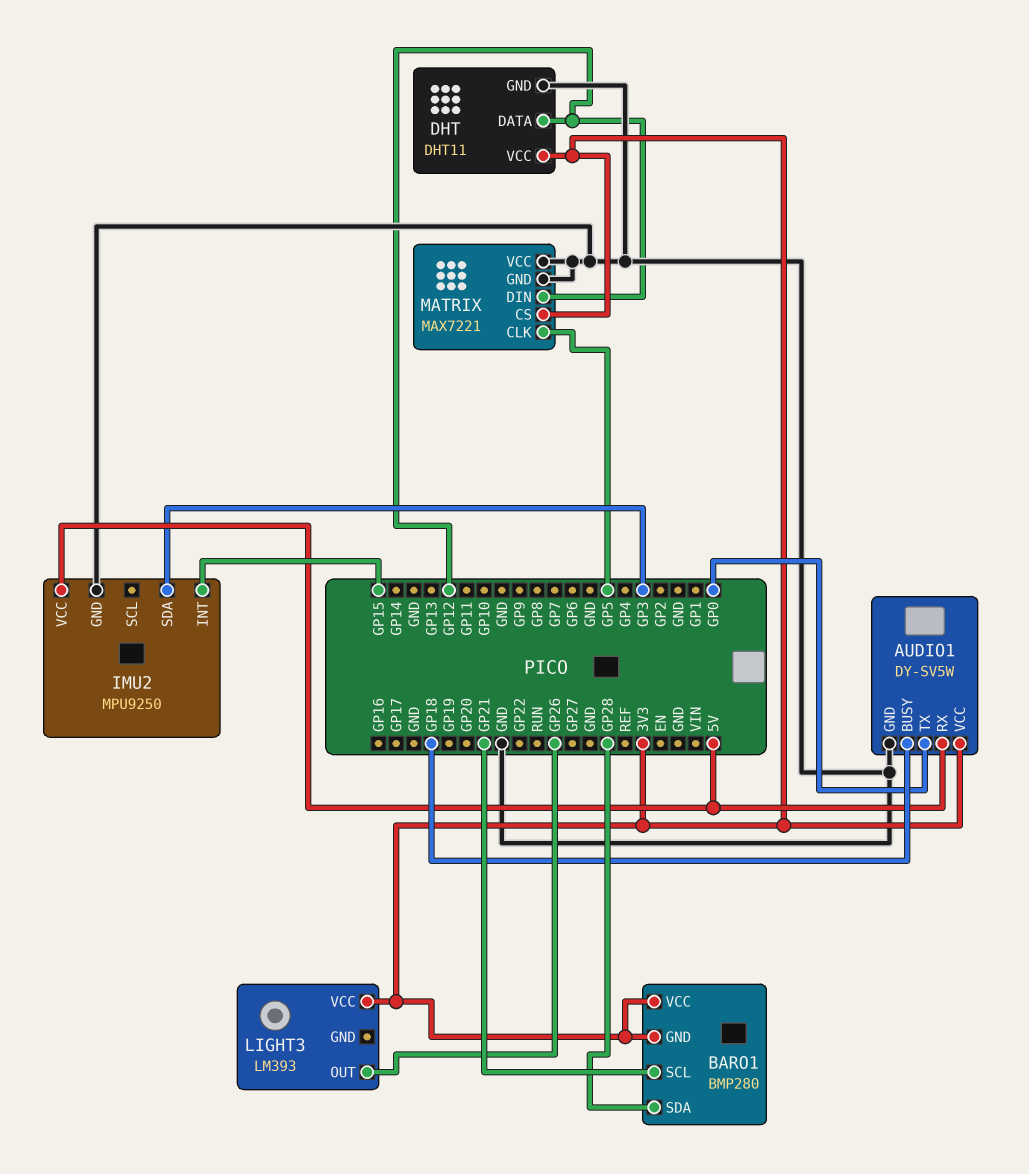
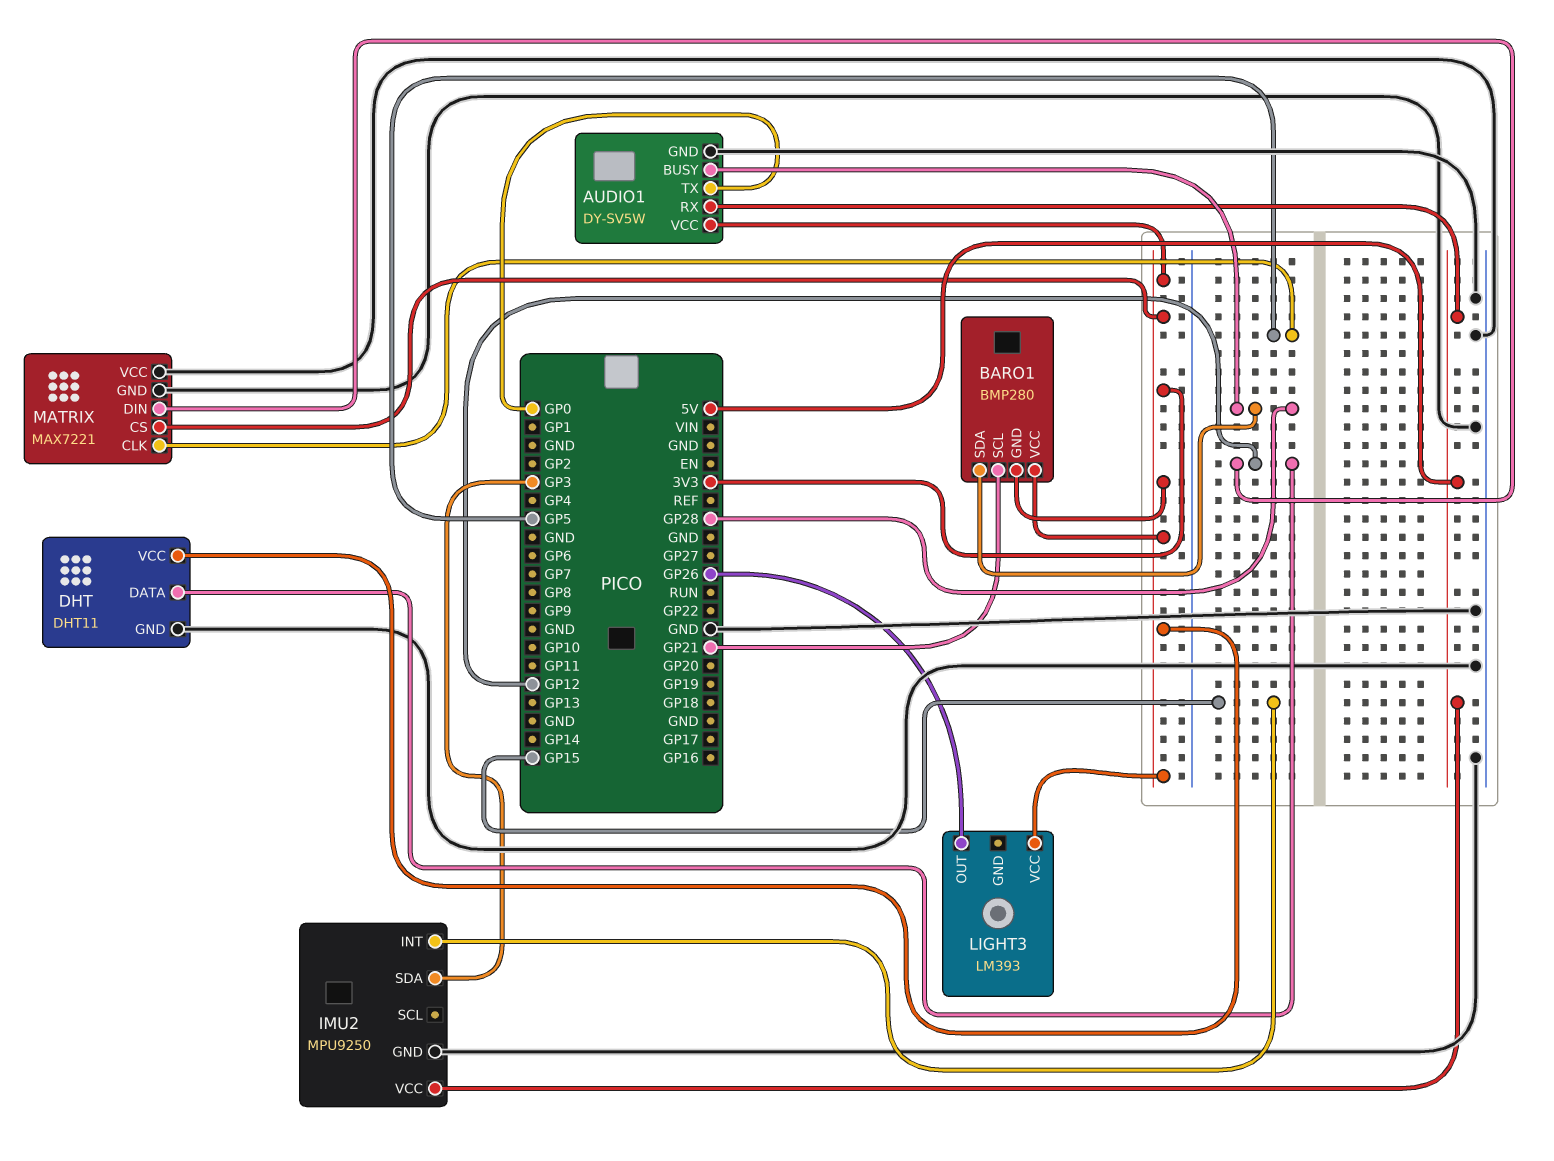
AUDIO1 pin BUSY: GP18 -> GP28

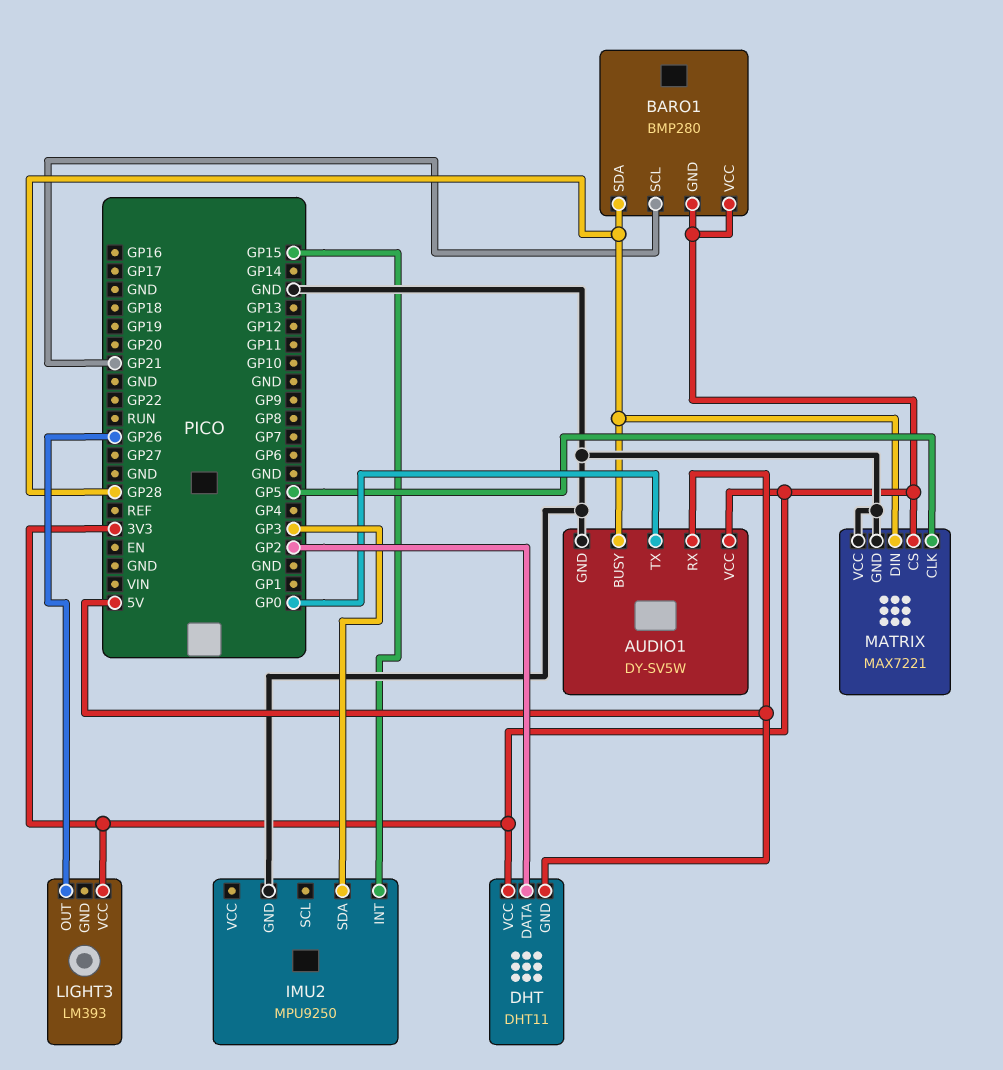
DHT pin DATA: GP12 -> GP2
DHT pin GND: GND -> 5V
IMU2 pin VCC: 5V -> none
MATRIX pin DIN: GP12 -> GP28

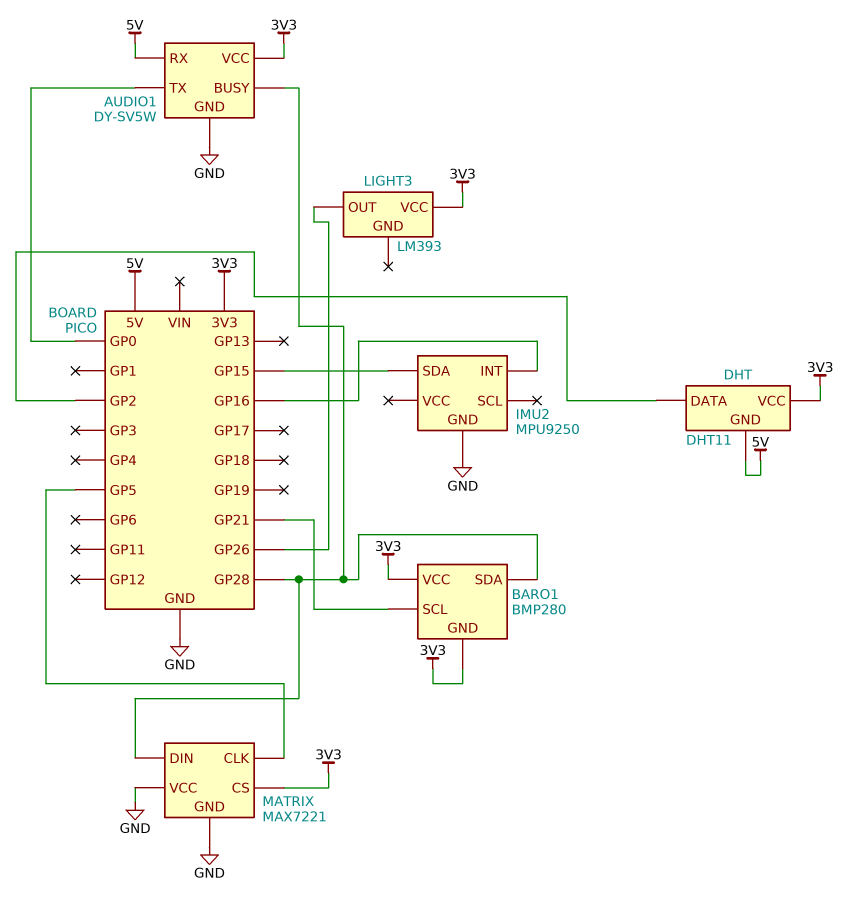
IMU2 pin INT: GP15 -> GP16
IMU2 pin SDA: GP3 -> GP15

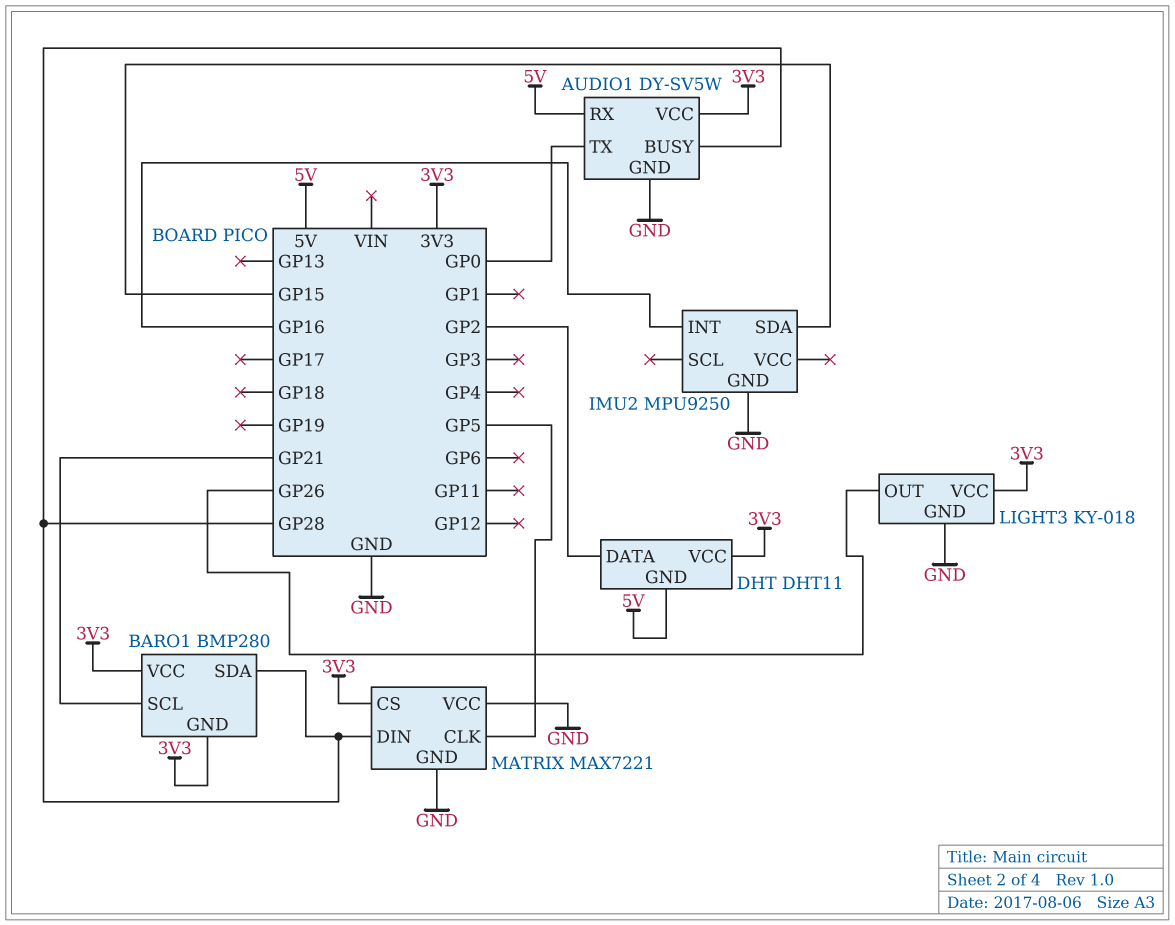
LIGHT3: LM393 -> KY-018
LIGHT3 pin GND: none -> GND

